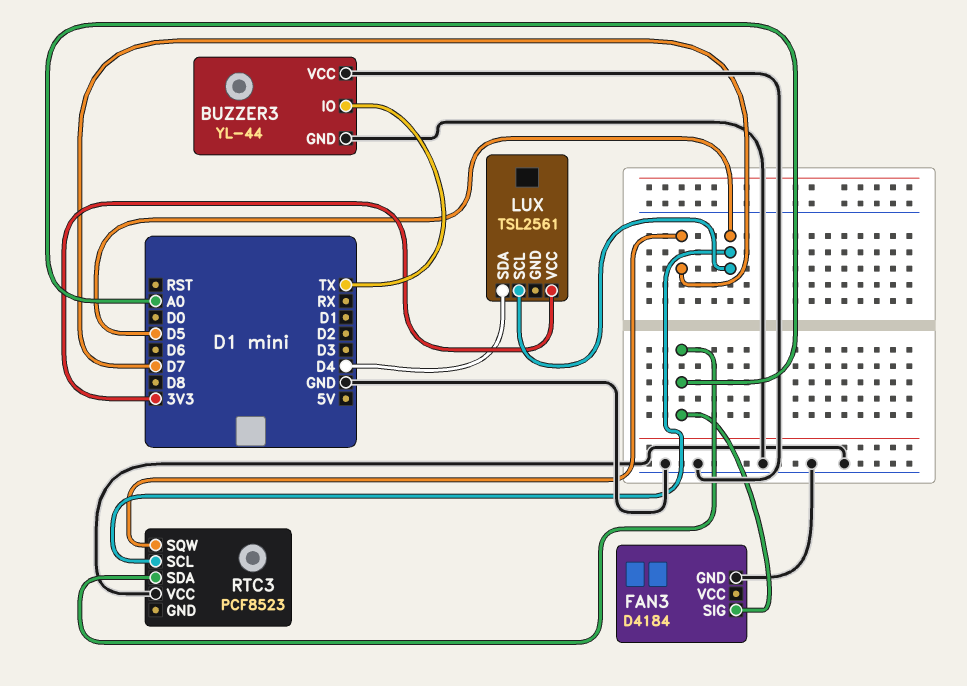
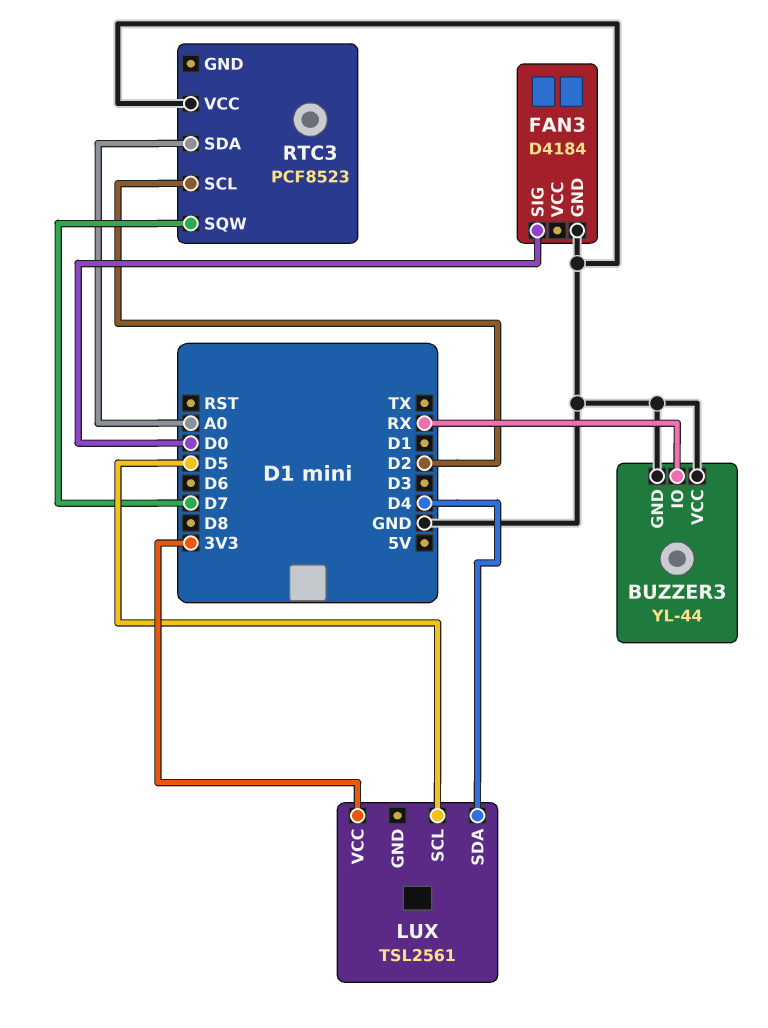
BUZZER3 pin IO: TX -> RX
FAN3 pin SIG: A0 -> D0
RTC3 pin SCL: D5 -> D2

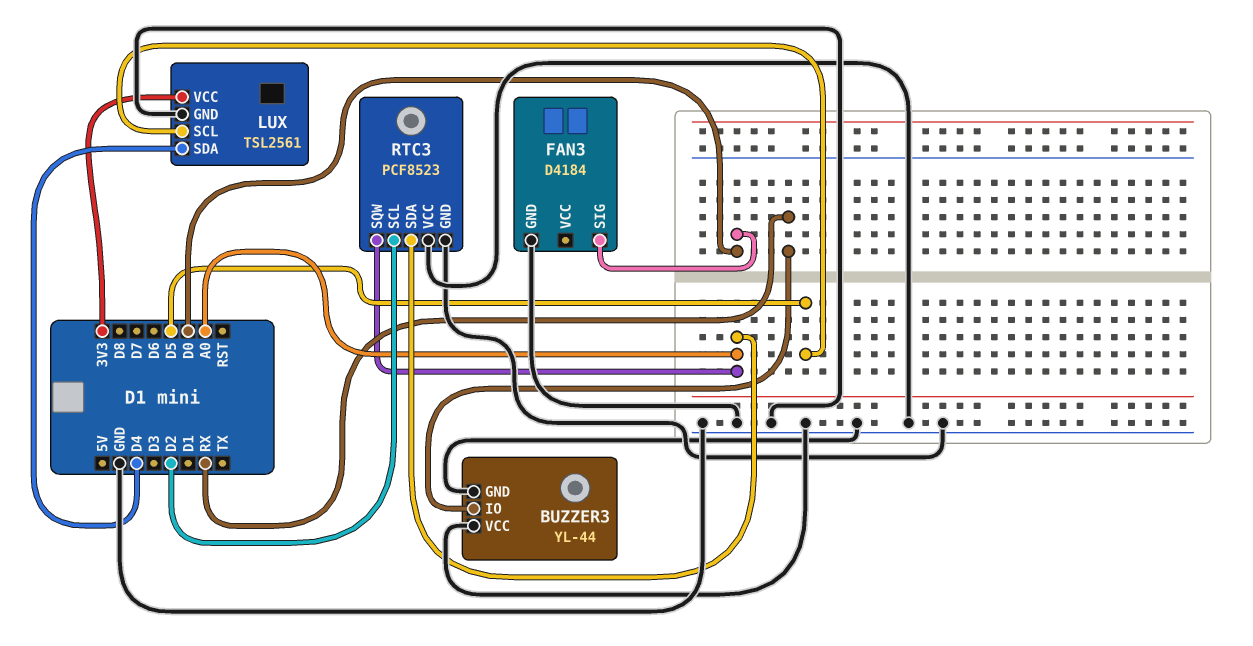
LUX pin GND: none -> GND
RTC3 pin GND: none -> GND
RTC3 pin SQW: D7 -> A0

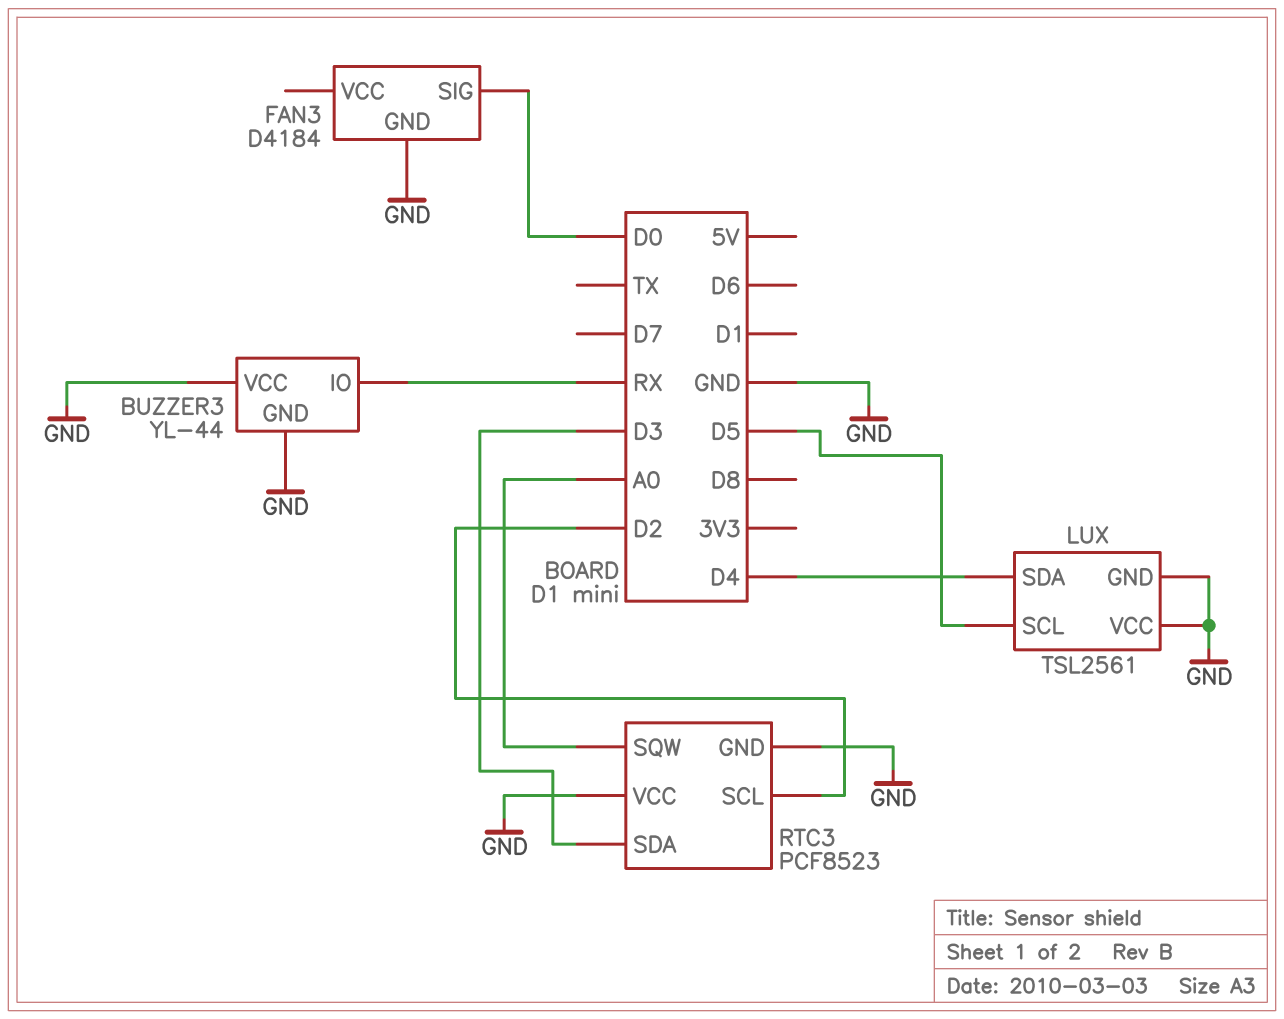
LUX pin VCC: 3V3 -> GND
RTC3 pin SDA: A0 -> D3

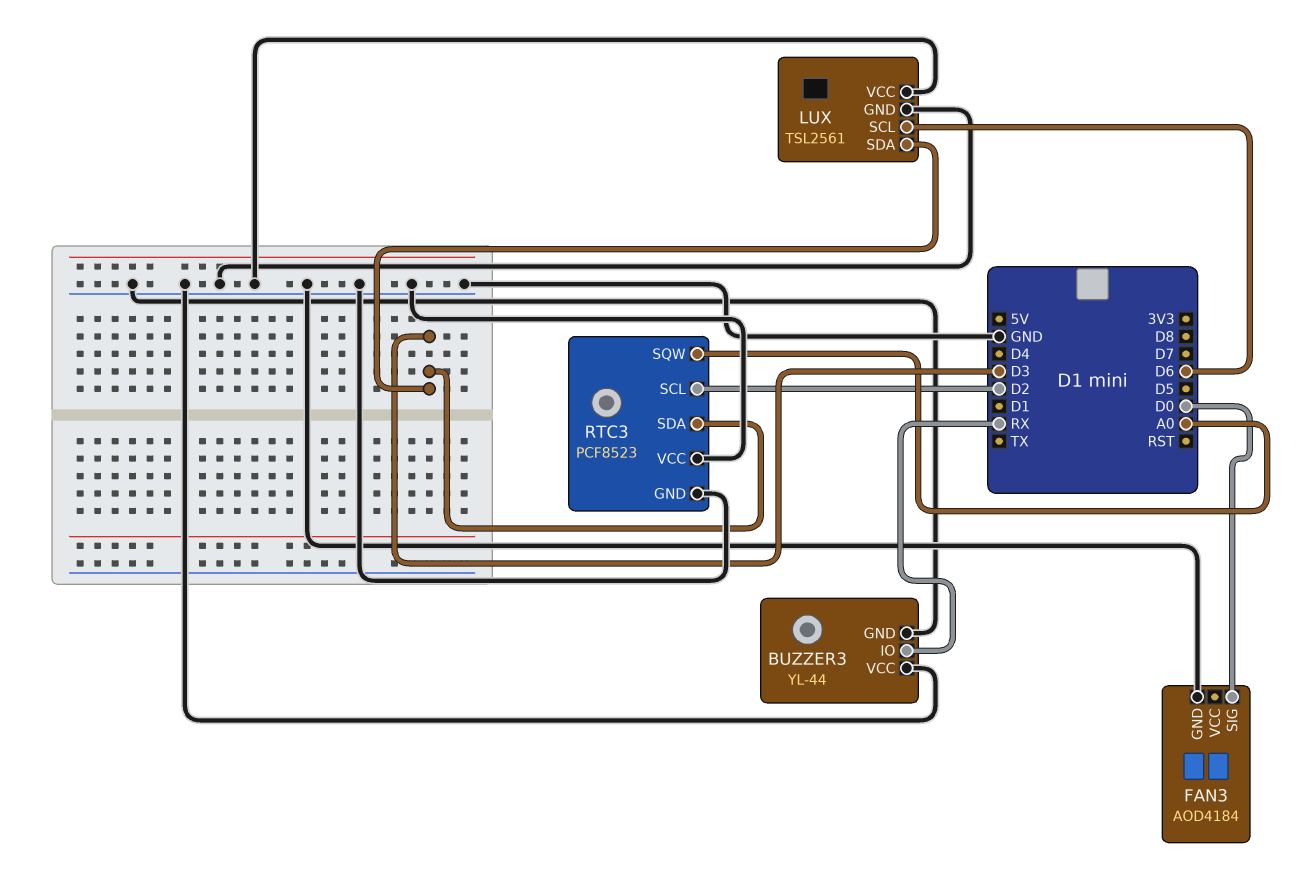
FAN3: D4184 -> AOD4184
LUX pin SCL: D5 -> D6
LUX pin SDA: D4 -> D3

